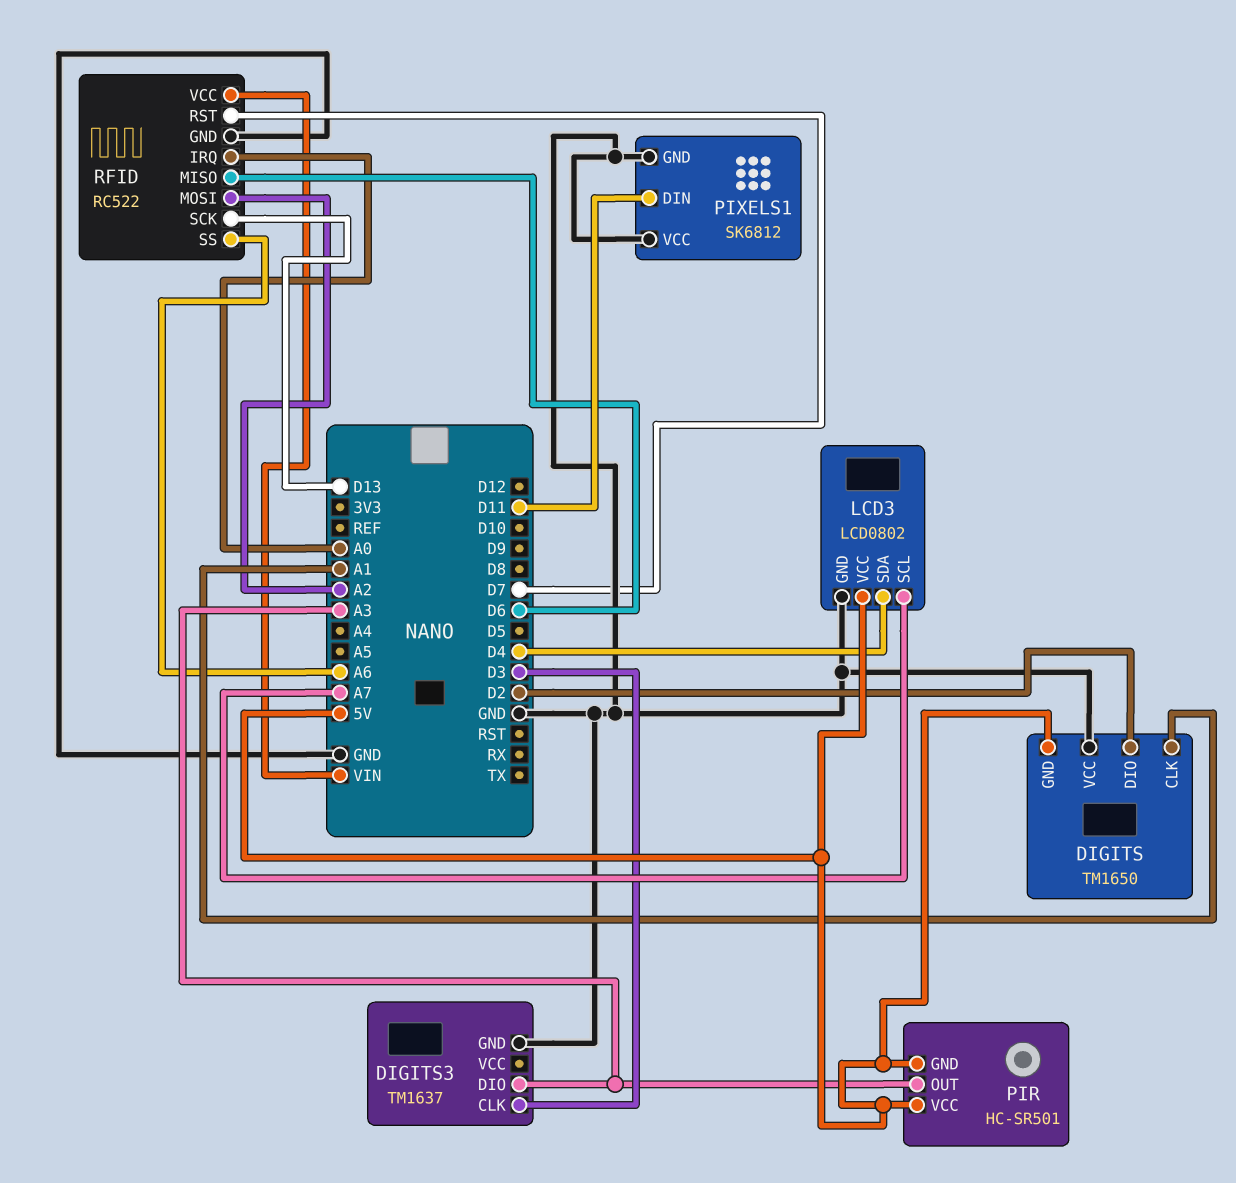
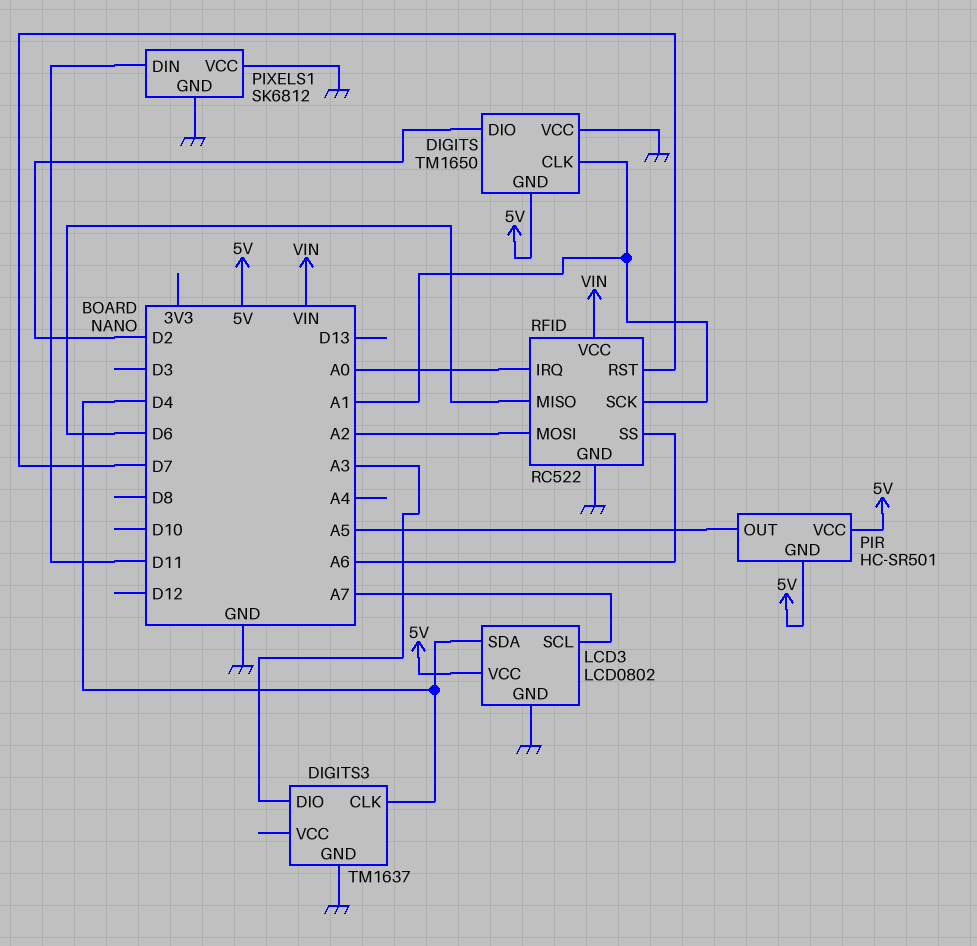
DIGITS3 pin CLK: D3 -> D4
PIR pin OUT: A3 -> A5
RFID pin SCK: D13 -> A1

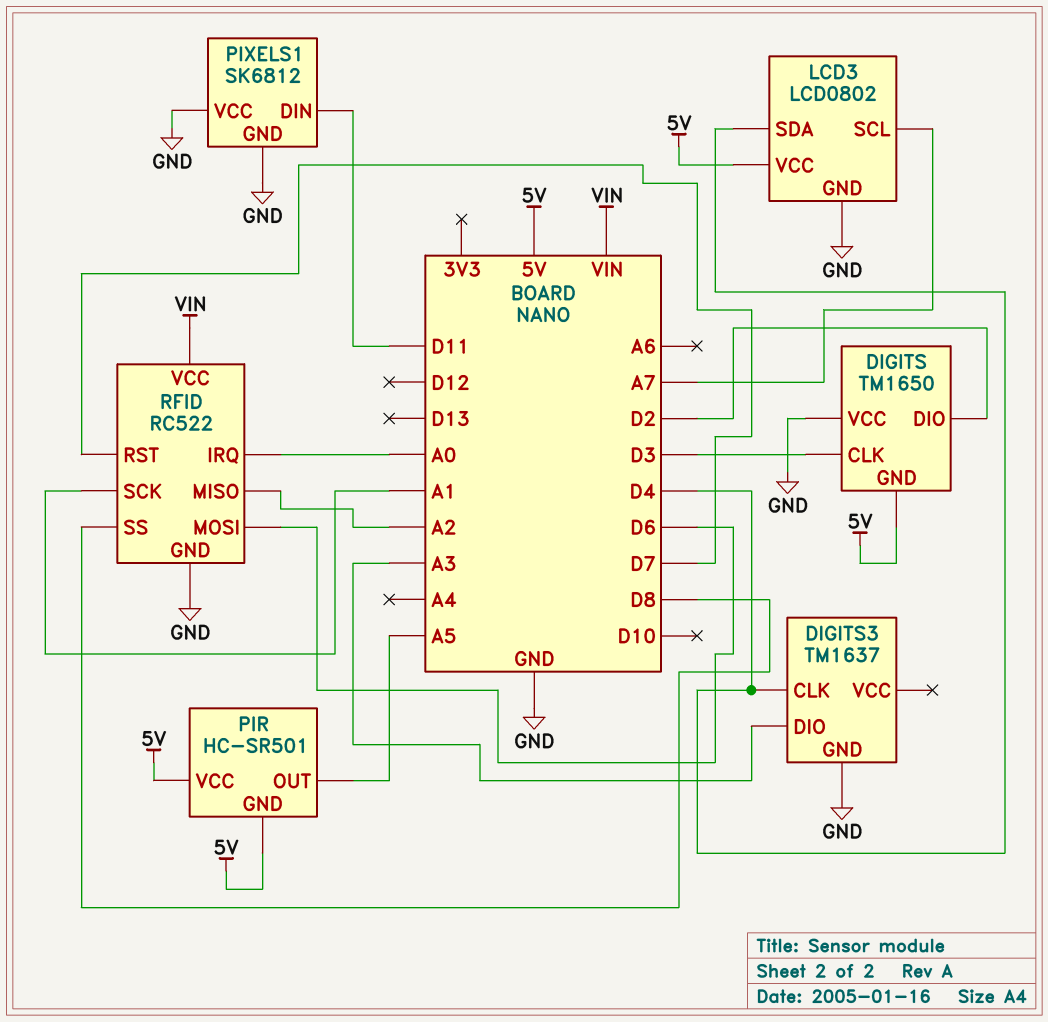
DIGITS pin CLK: A1 -> D3
RFID pin MISO: D6 -> A2
RFID pin MOSI: A2 -> D6
RFID pin SS: A6 -> D8

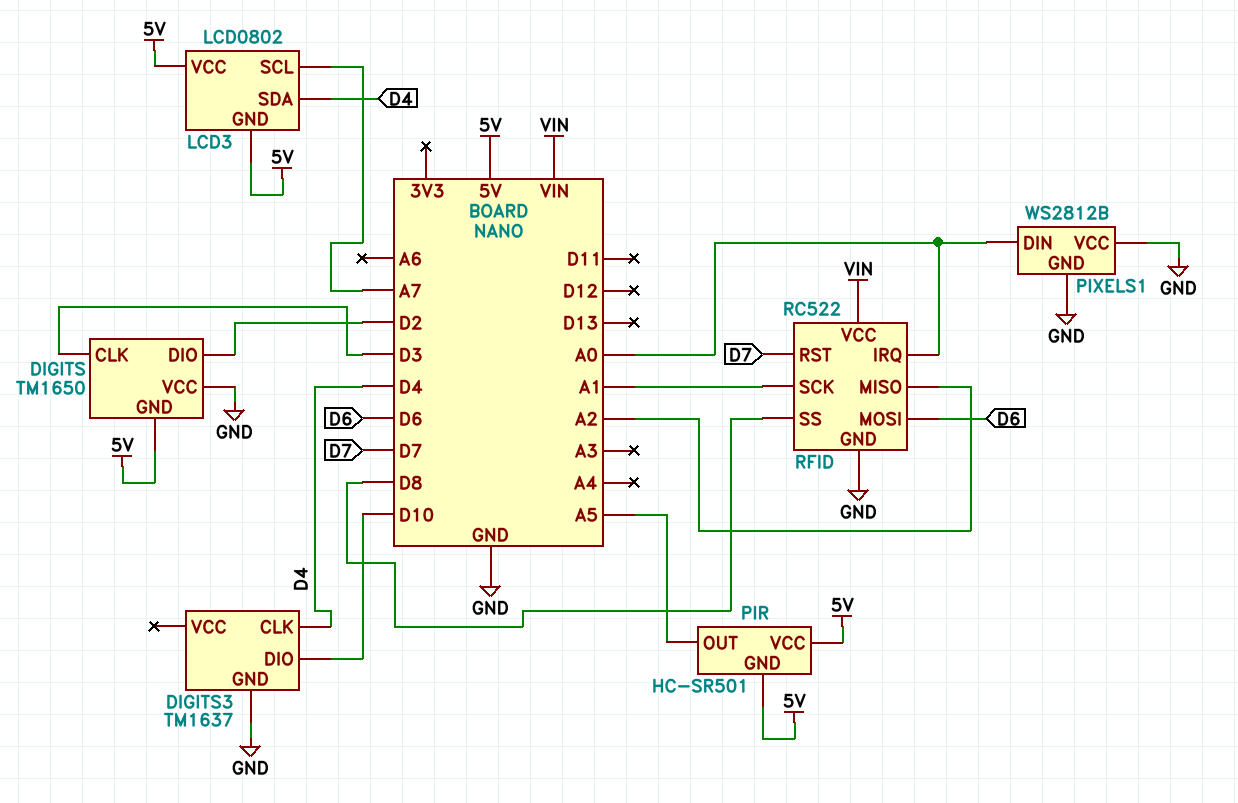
DIGITS3 pin DIO: A3 -> D10
LCD3 pin GND: GND -> 5V
PIXELS1: SK6812 -> WS2812B
PIXELS1 pin DIN: D11 -> A0

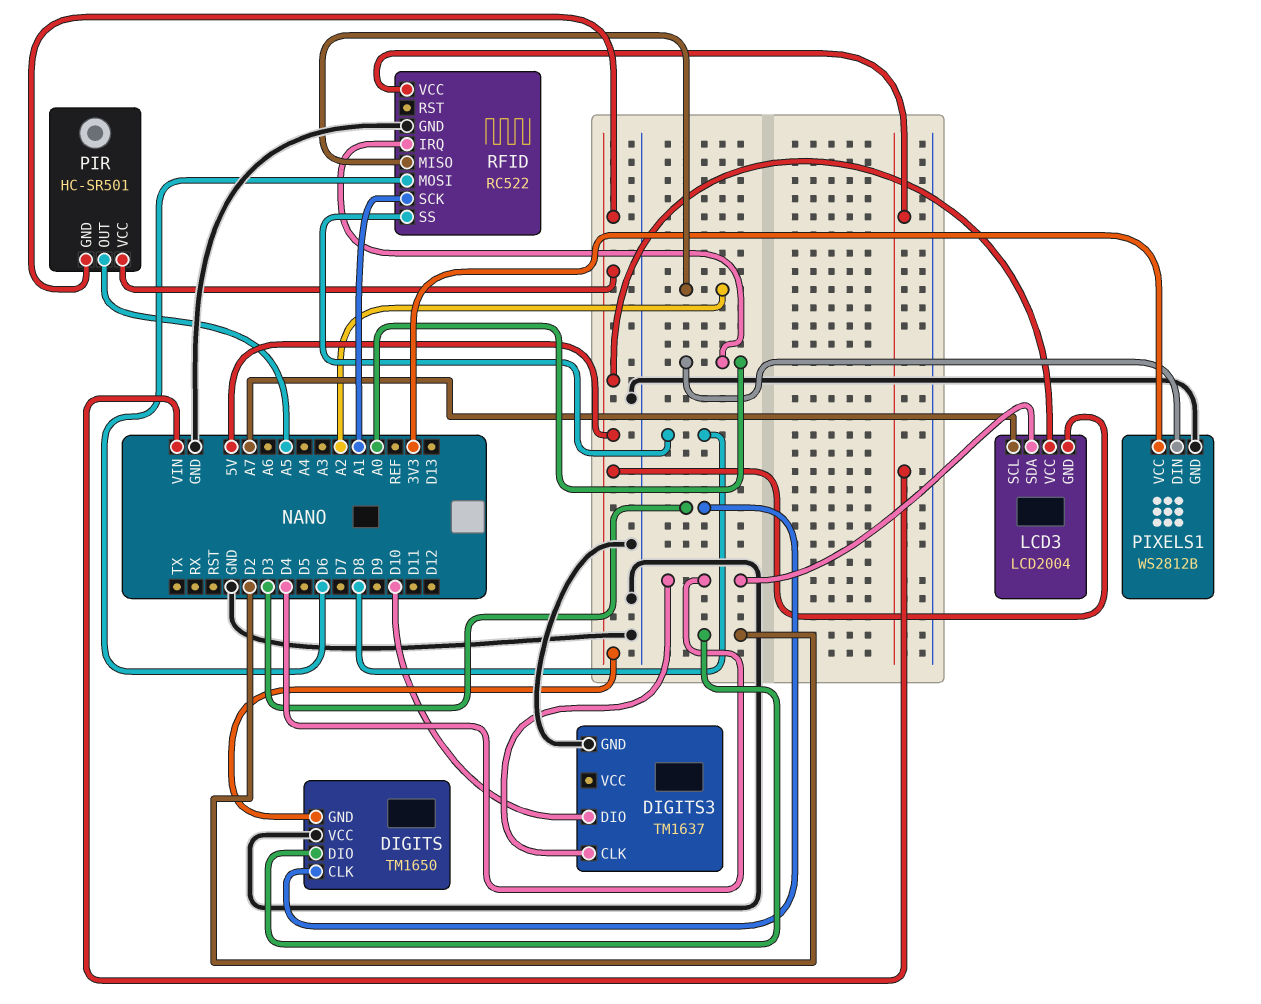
LCD3: LCD0802 -> LCD2004
PIXELS1 pin VCC: GND -> 3V3
RFID pin RST: D7 -> none

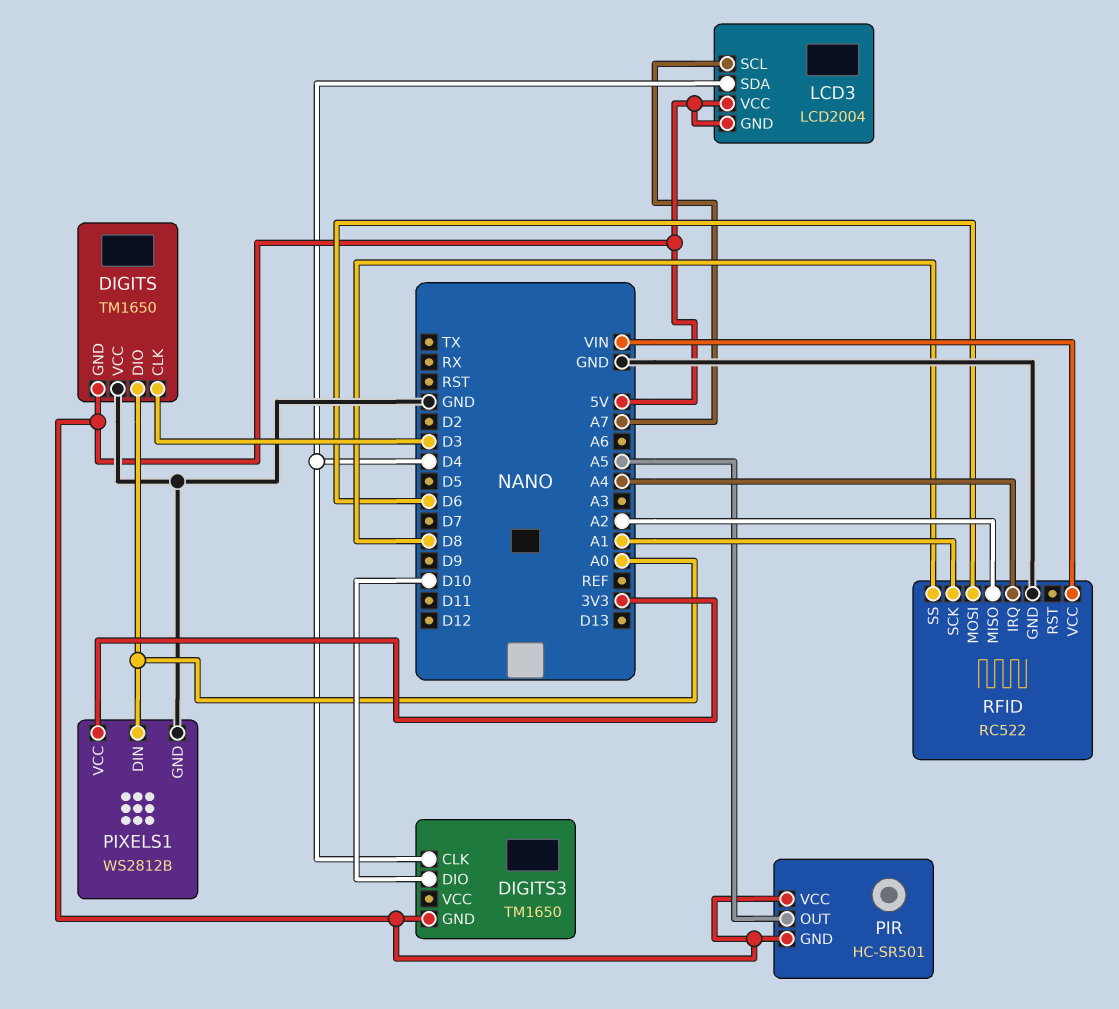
DIGITS pin DIO: D2 -> A0
DIGITS3: TM1637 -> TM1650
DIGITS3 pin GND: GND -> 5V
RFID pin IRQ: A0 -> A4

